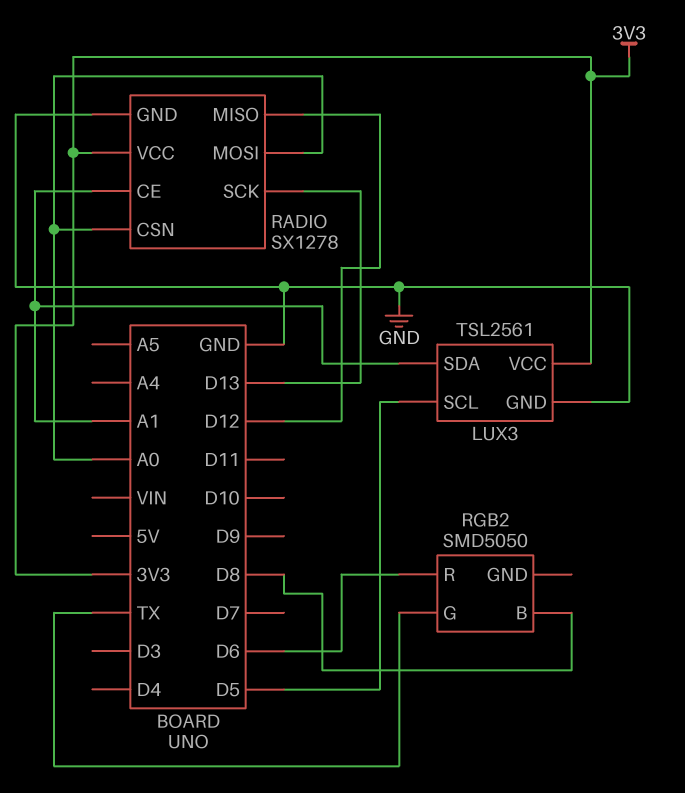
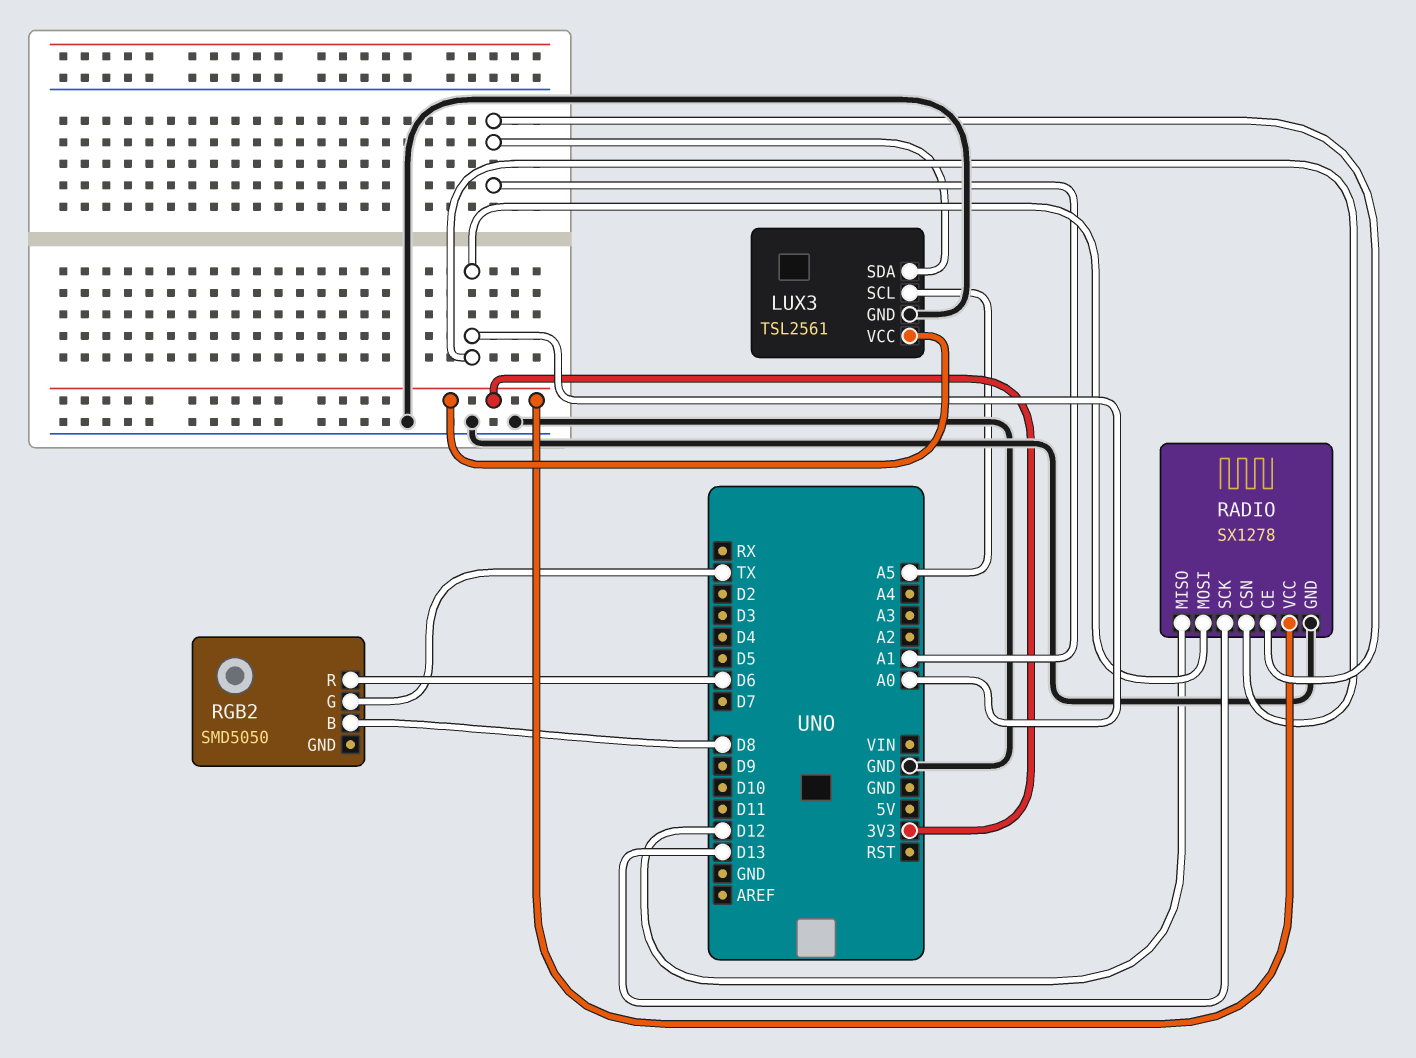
LUX3 pin SCL: D5 -> A5

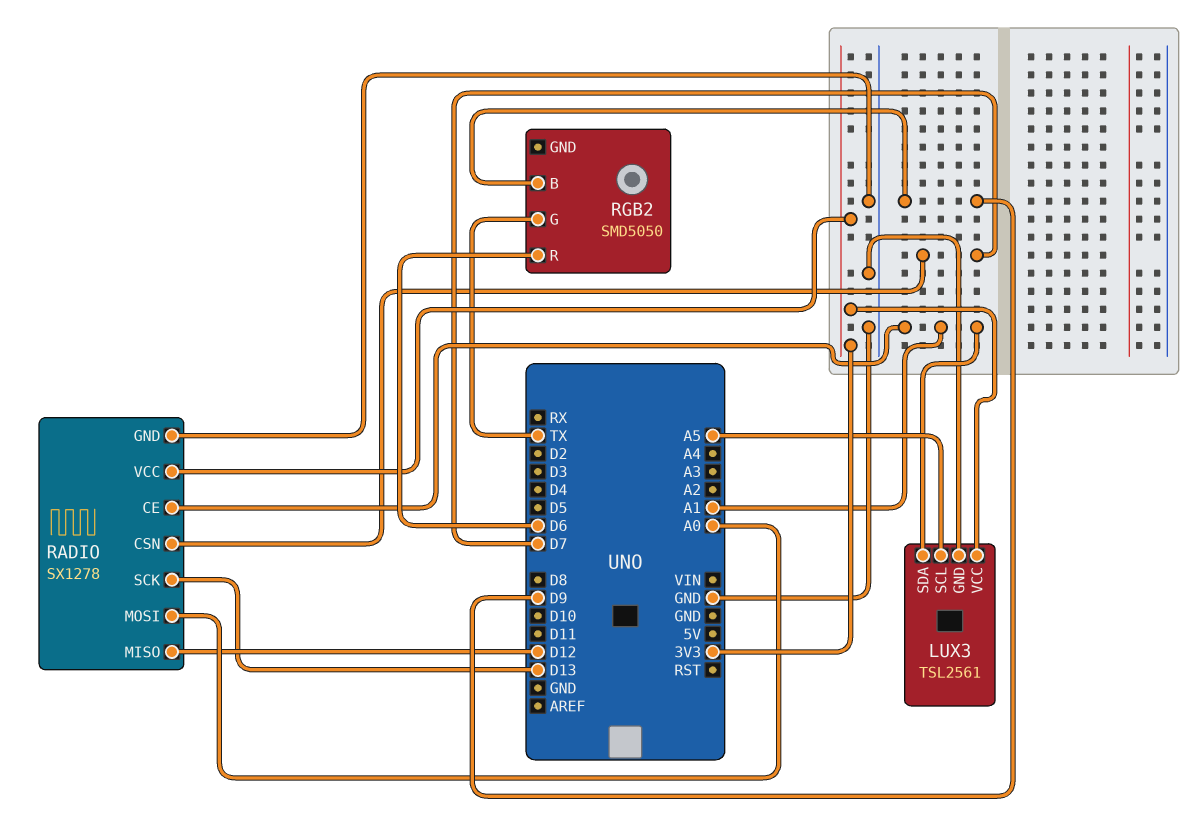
RADIO pin CSN: A0 -> D7
RGB2 pin B: D8 -> D9

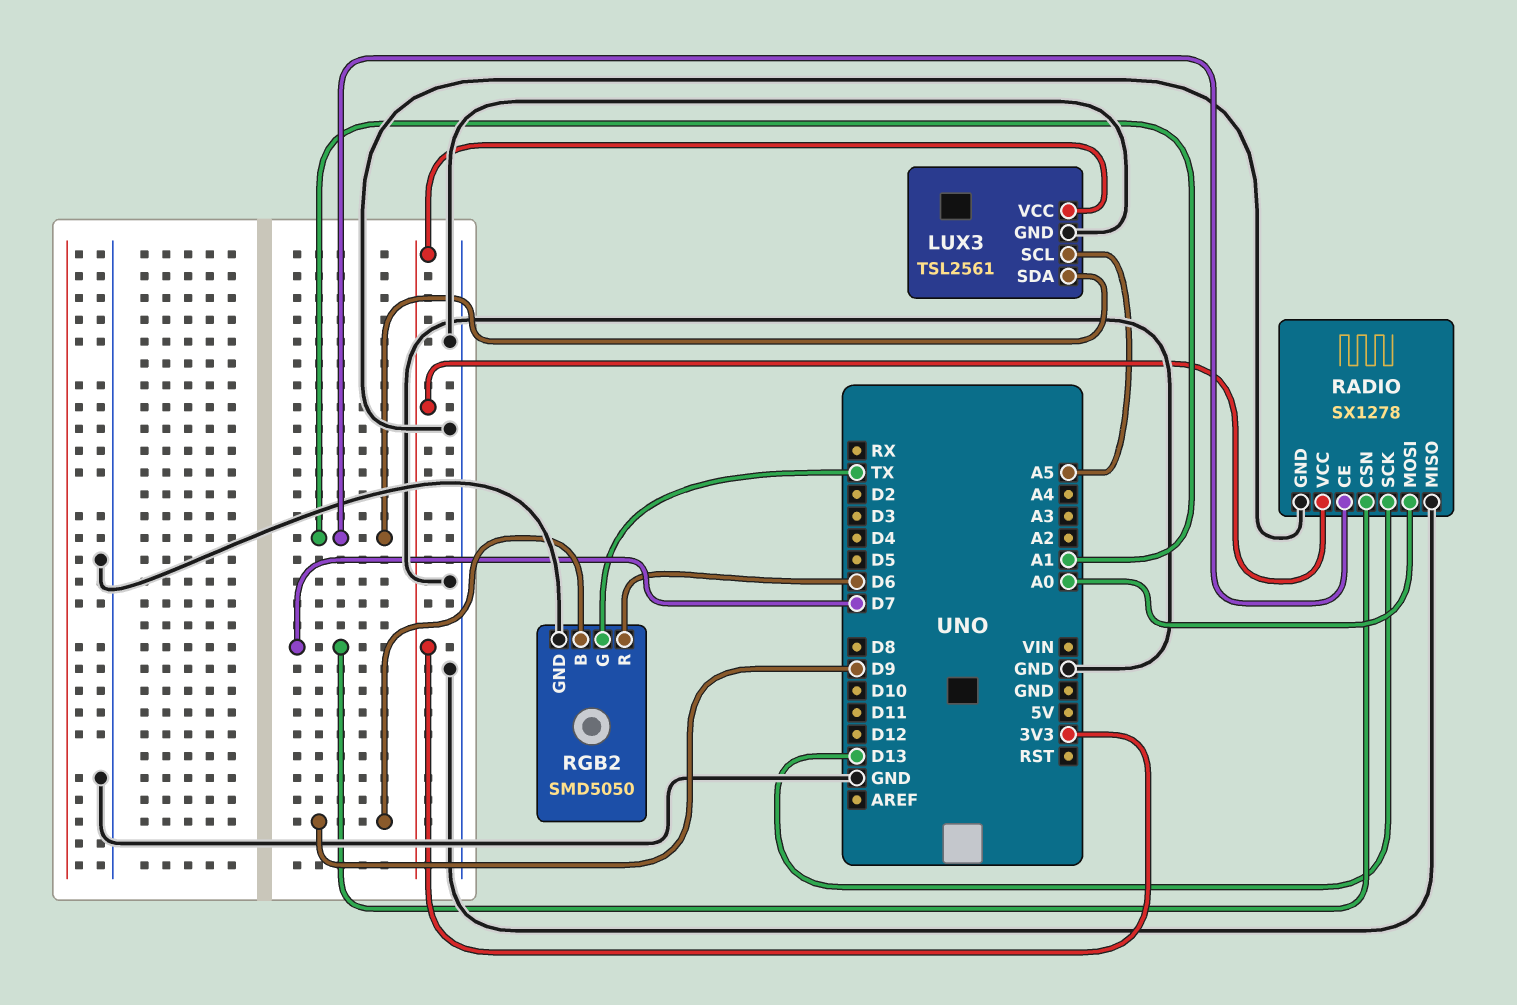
RADIO pin MISO: D12 -> GND
RGB2 pin GND: none -> GND

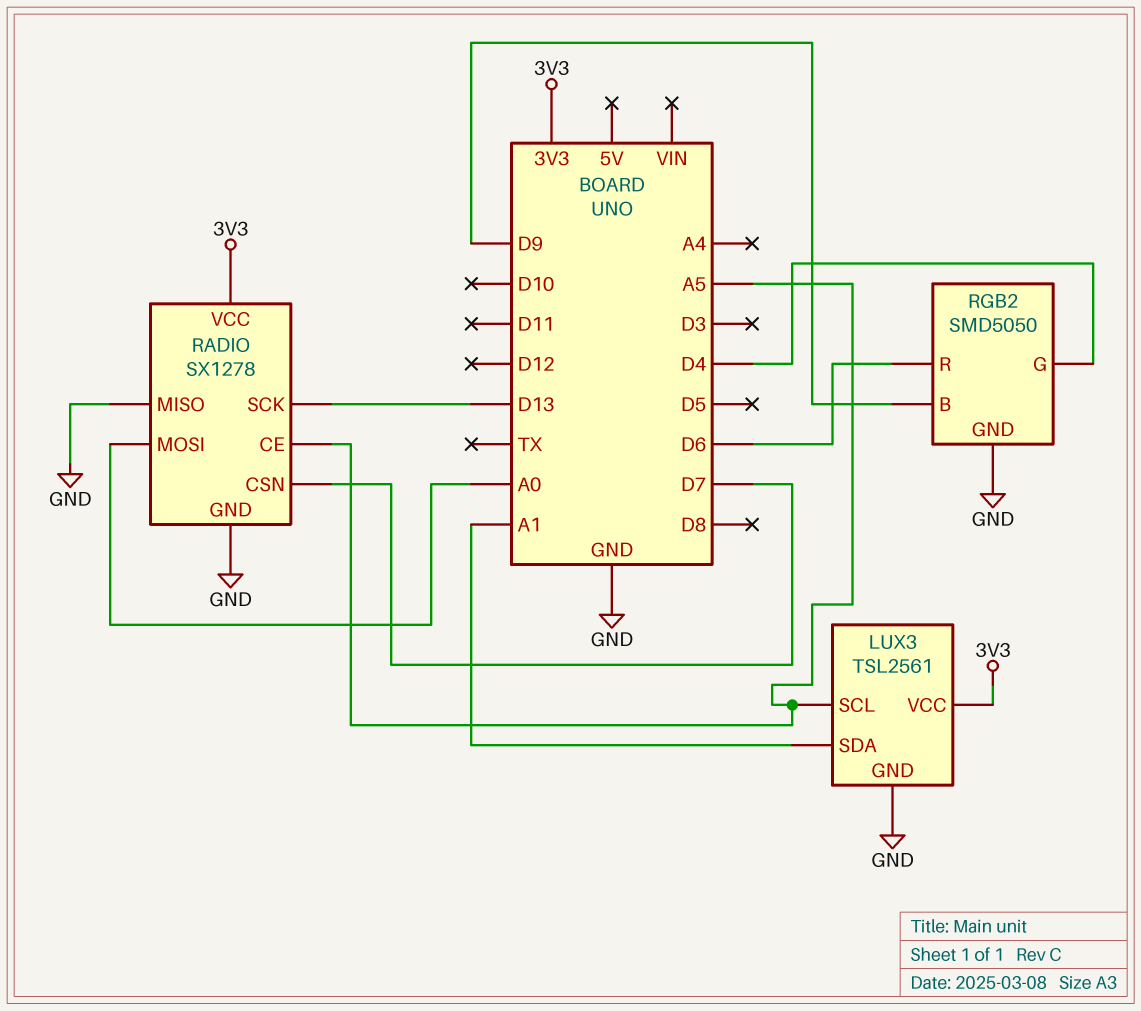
RADIO pin CE: A1 -> A5
RGB2 pin G: TX -> D4

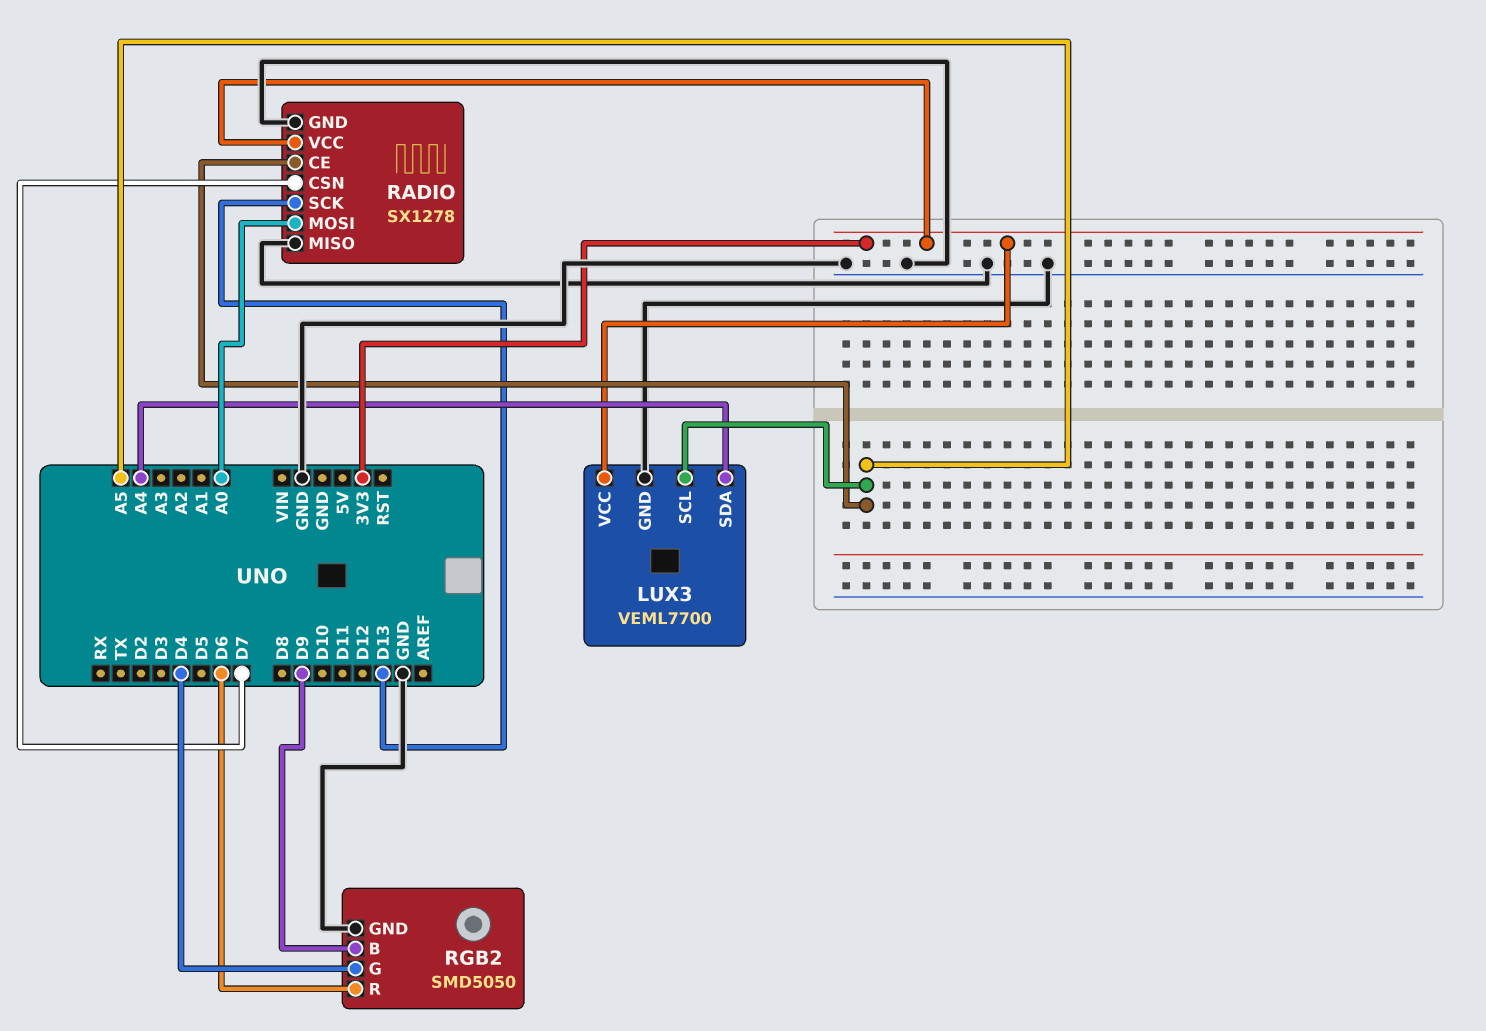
LUX3: TSL2561 -> VEML7700
LUX3 pin SDA: A1 -> A4

